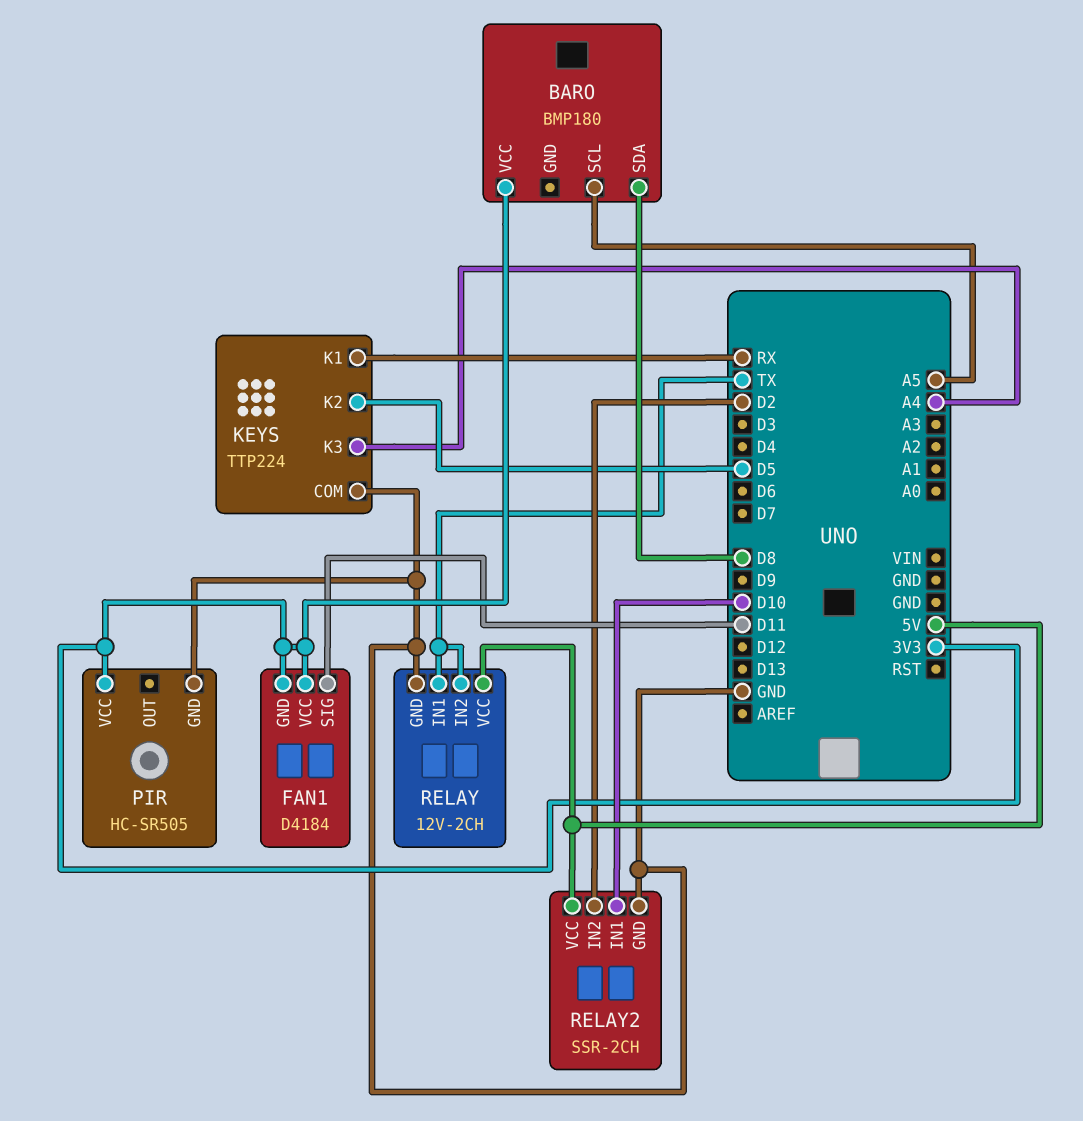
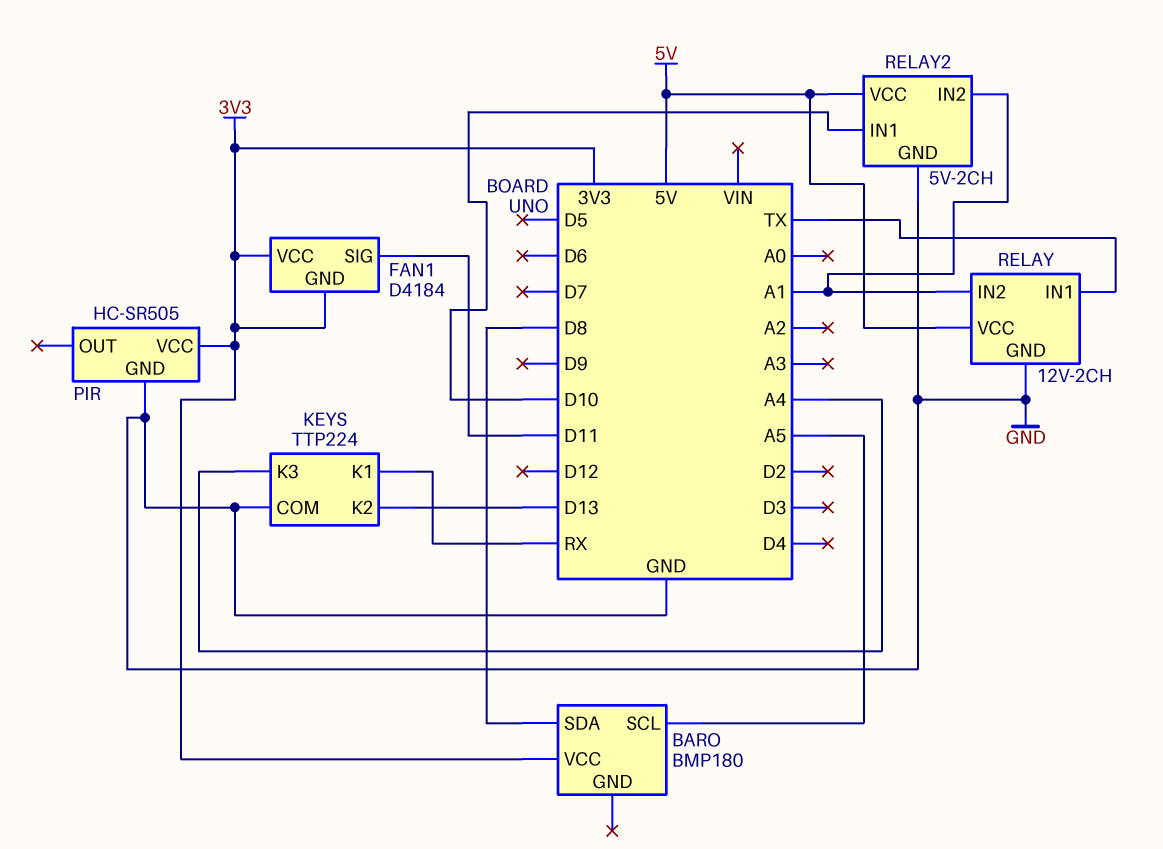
KEYS pin K2: D5 -> D13
RELAY pin IN2: TX -> A1
RELAY2: SSR-2CH -> 5V-2CH
RELAY2 pin IN2: D2 -> A1

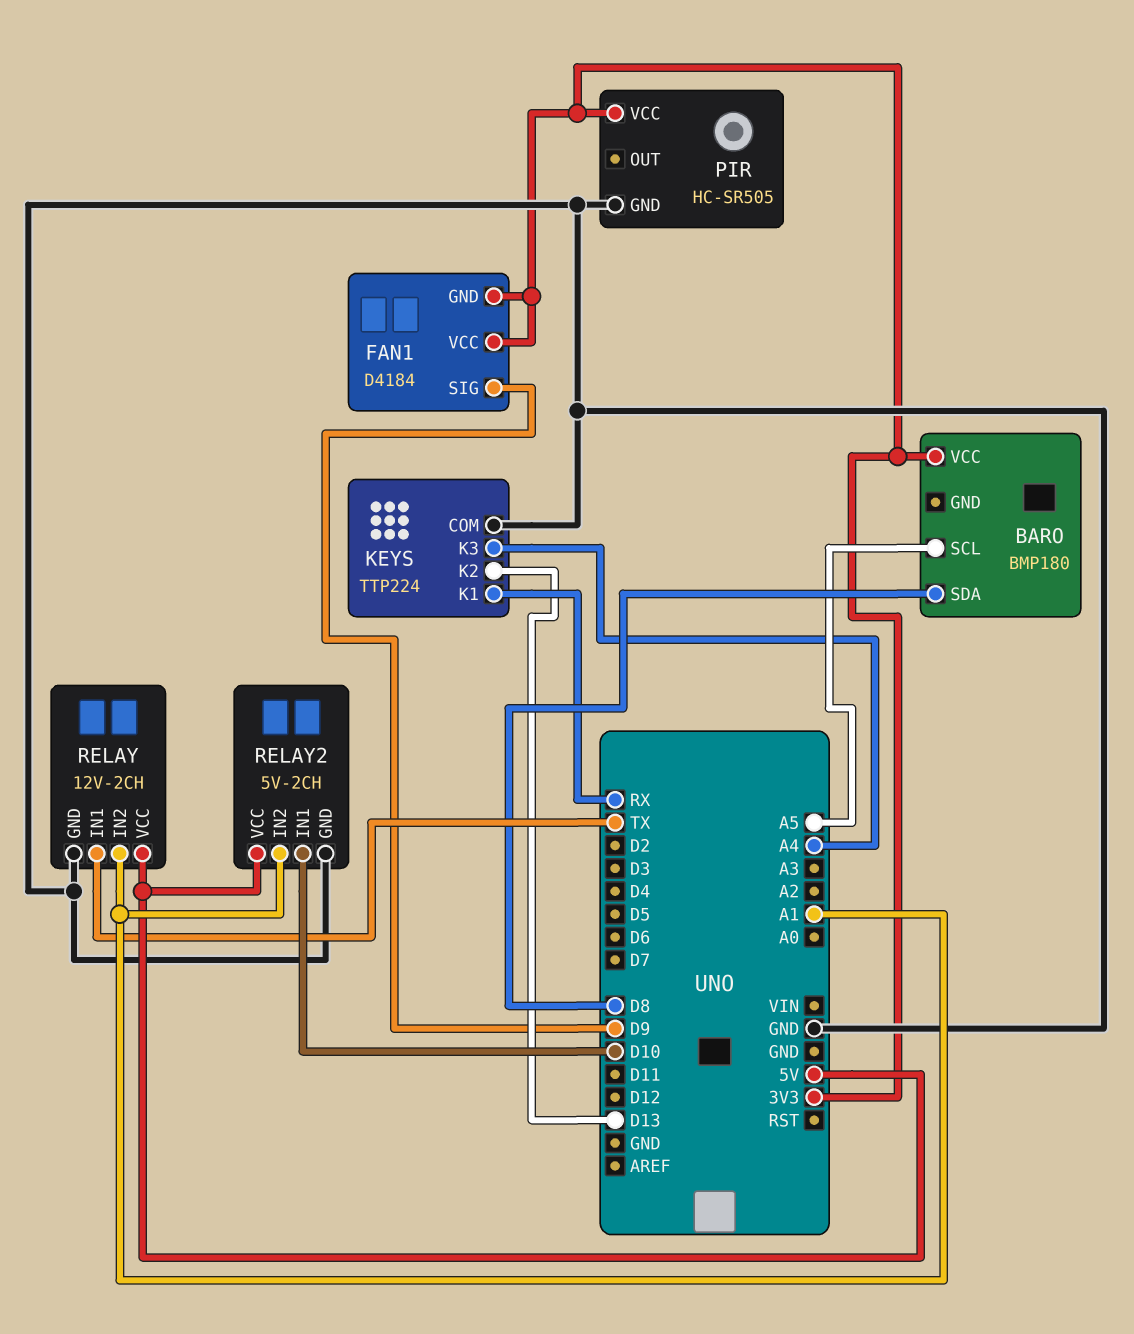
FAN1 pin SIG: D11 -> D9

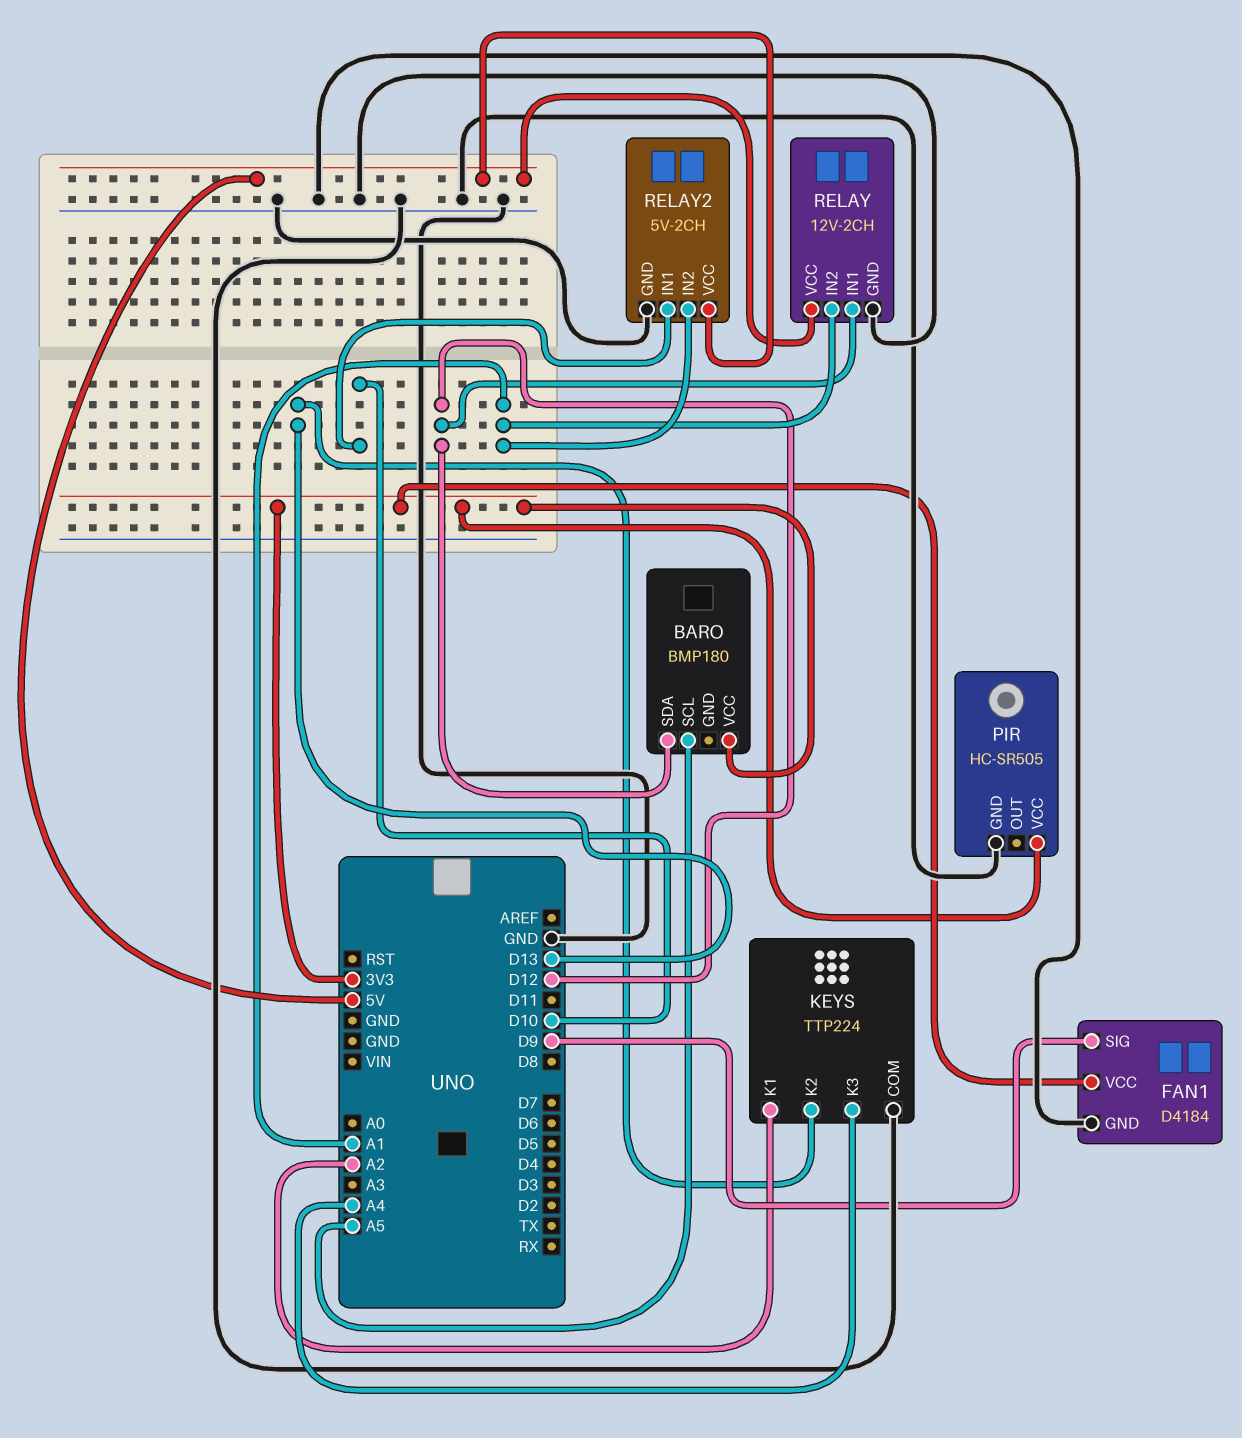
BARO pin SDA: D8 -> D12
FAN1 pin GND: 3V3 -> GND
KEYS pin K1: RX -> A2
RELAY pin IN1: TX -> D12

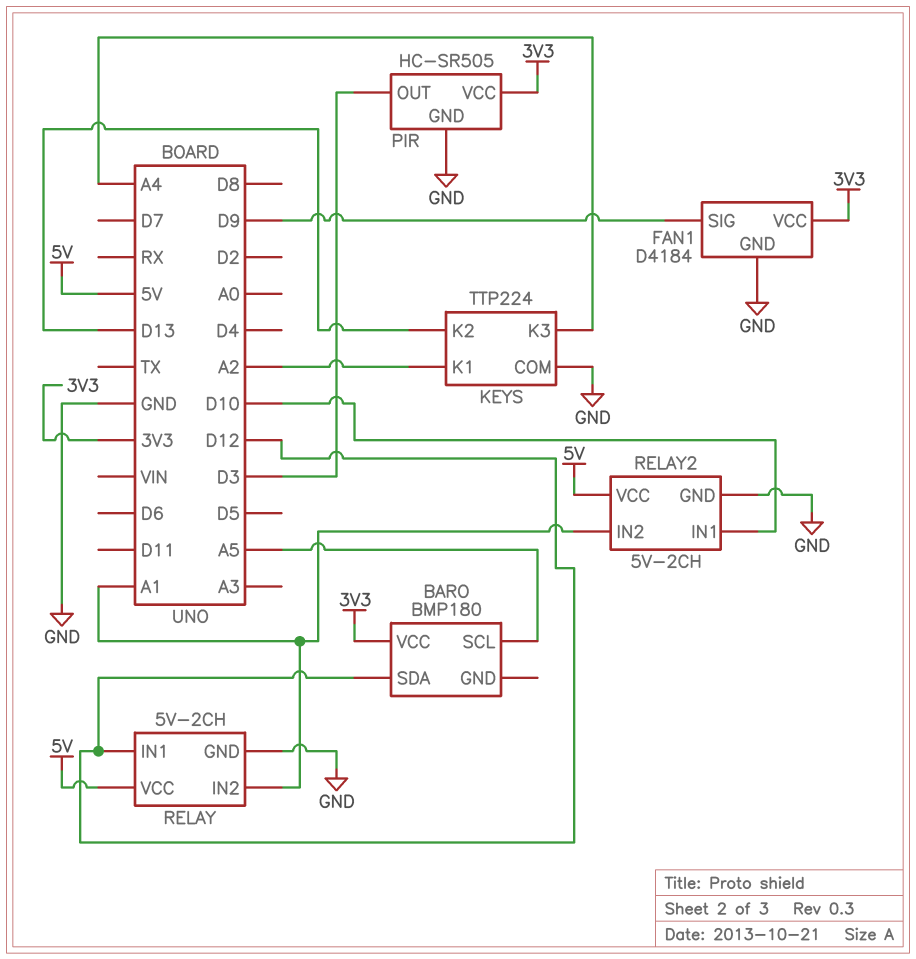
PIR pin OUT: none -> D3
RELAY: 12V-2CH -> 5V-2CH

